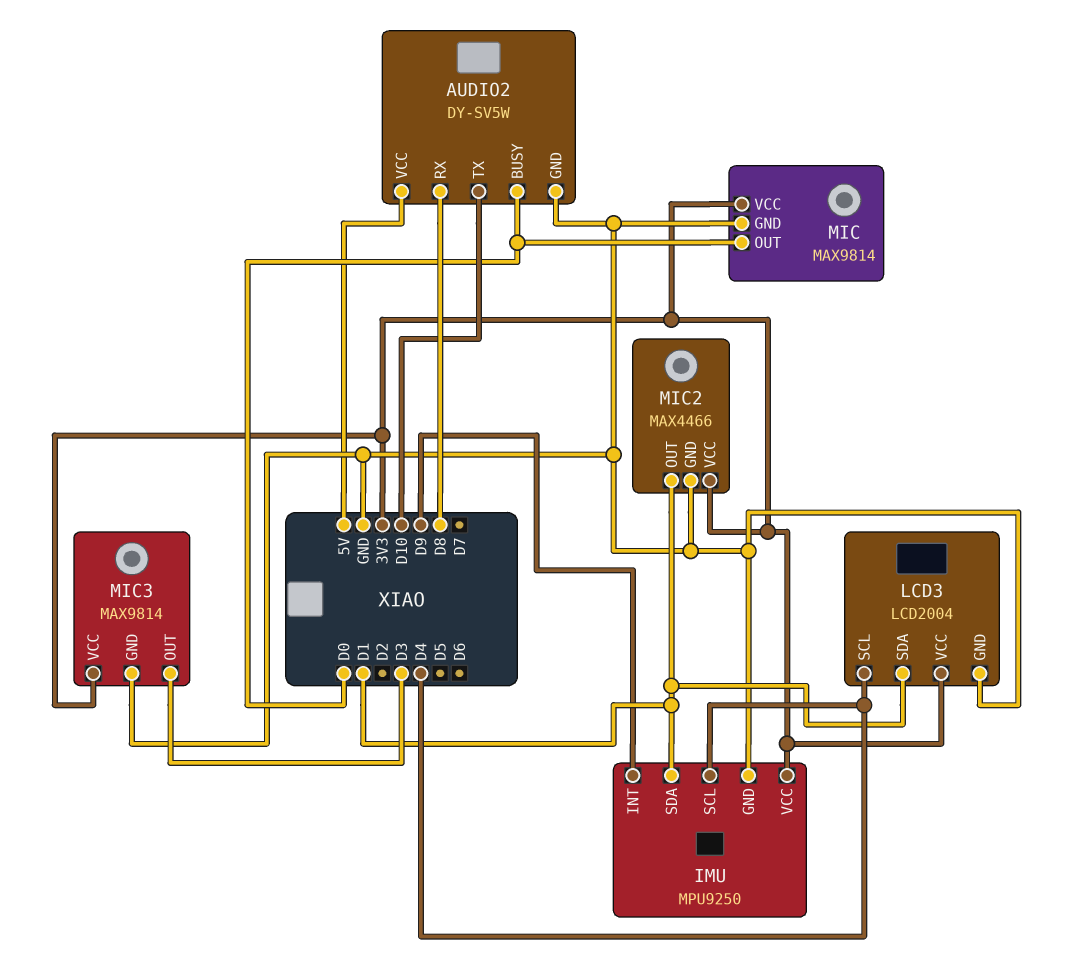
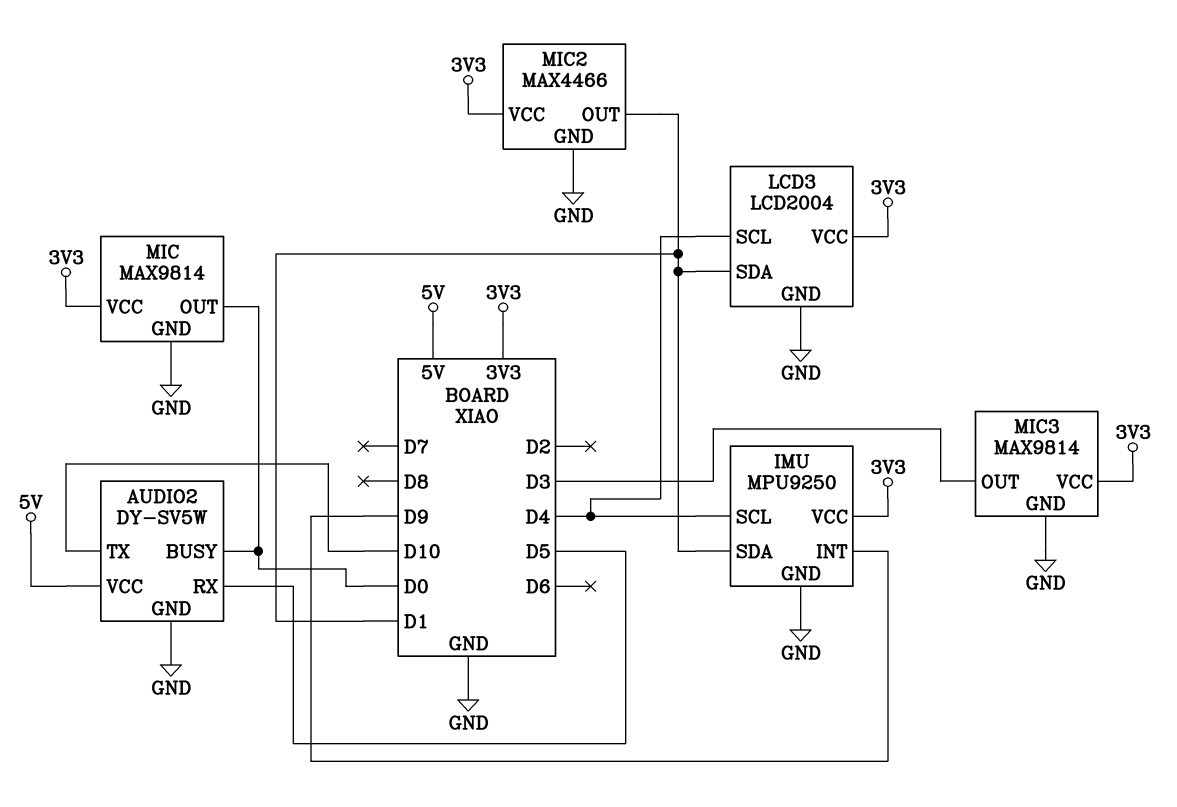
AUDIO2 pin RX: D8 -> D5

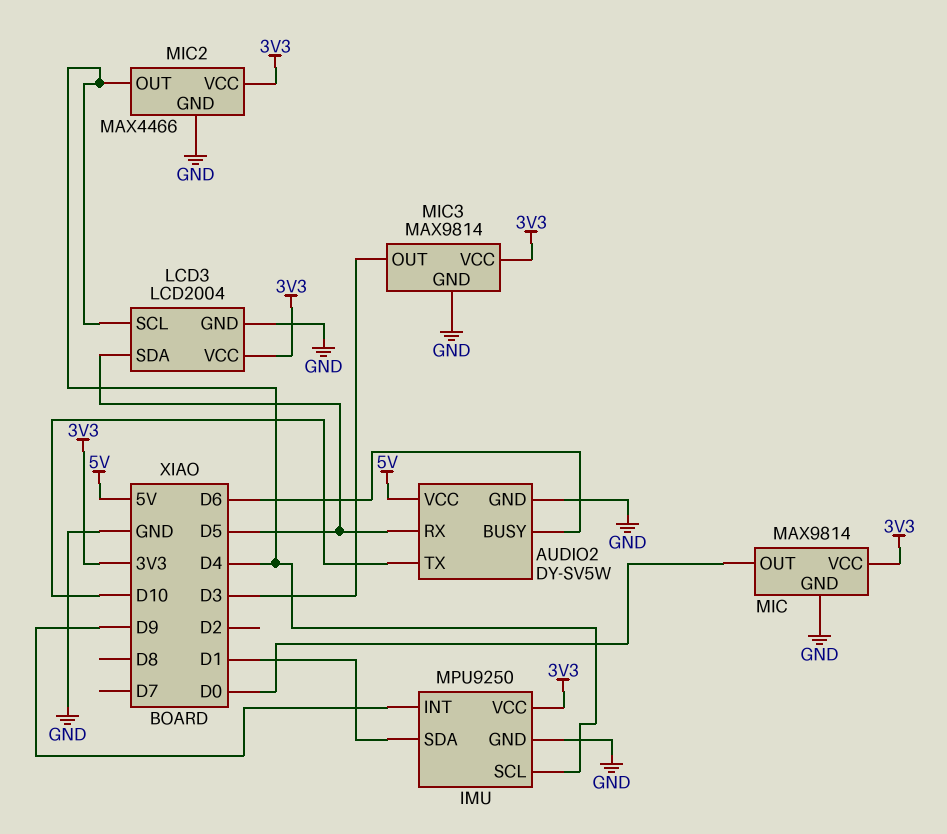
AUDIO2 pin BUSY: D0 -> D6
LCD3 pin SDA: D1 -> D5
MIC2 pin OUT: D1 -> D4

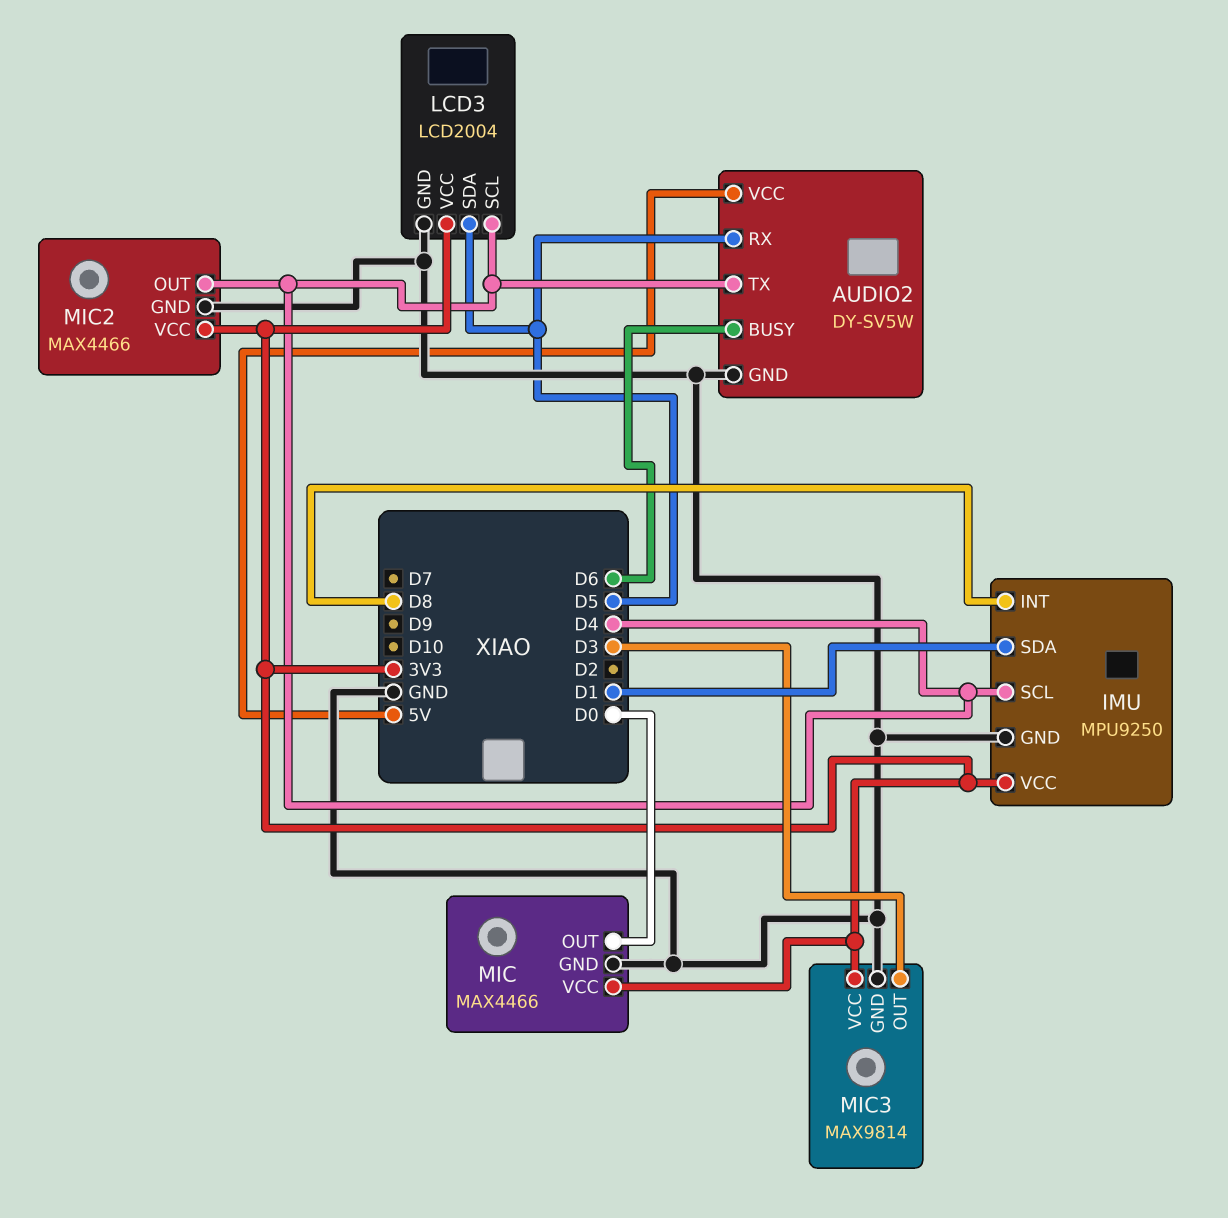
AUDIO2 pin TX: D10 -> D4
IMU pin INT: D9 -> D8
MIC: MAX9814 -> MAX4466

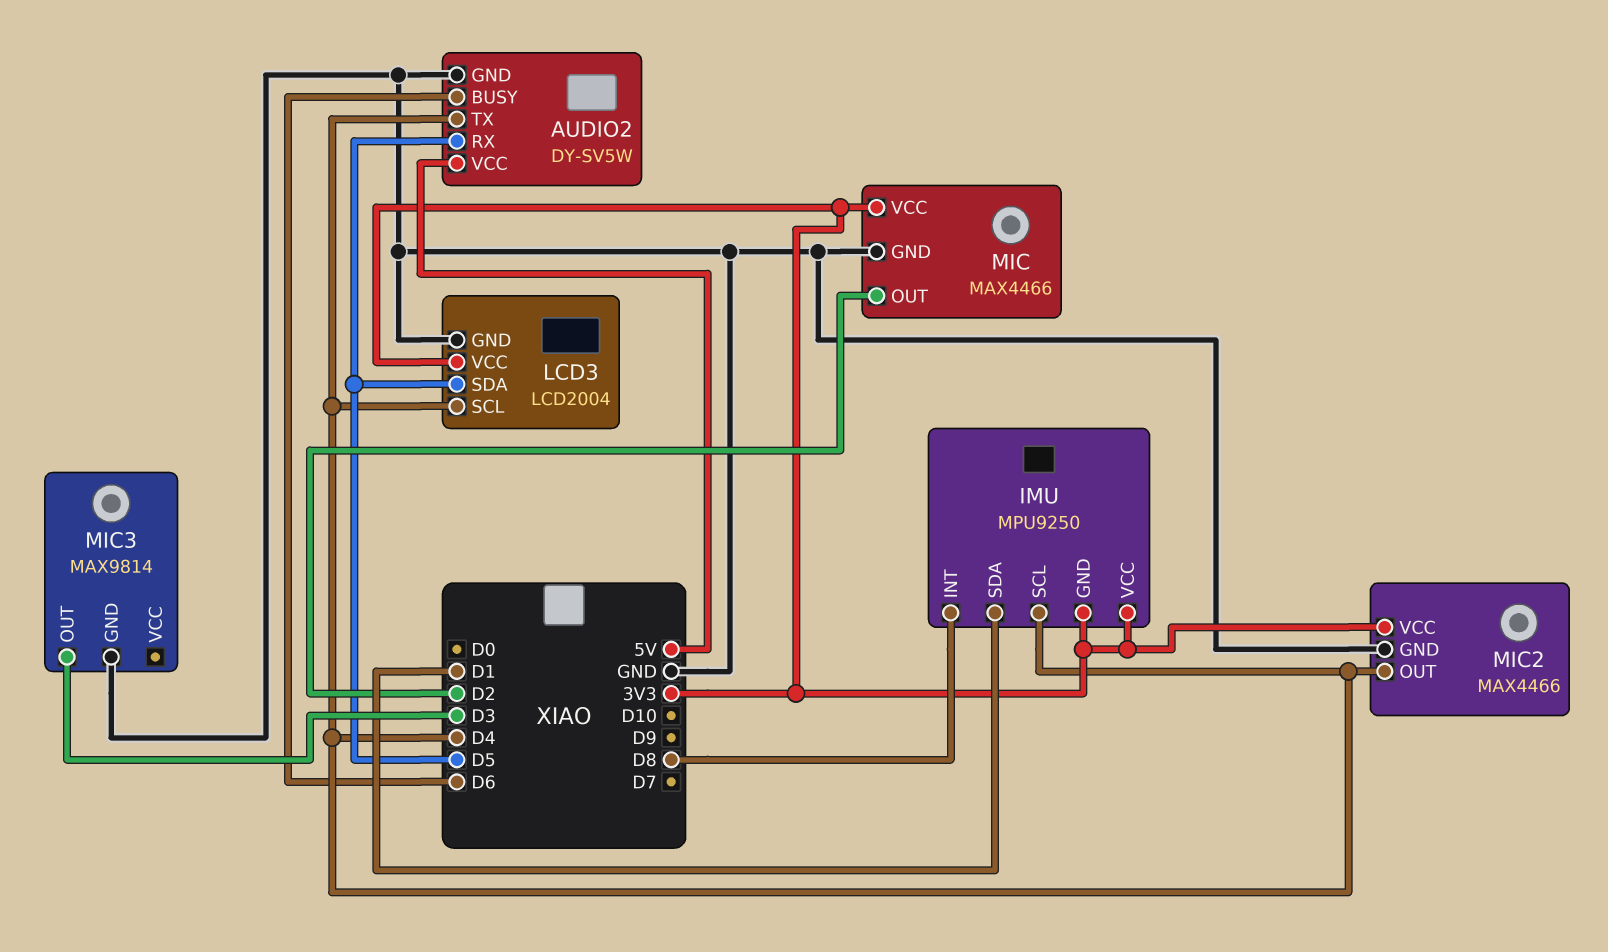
IMU pin GND: GND -> 3V3
MIC pin OUT: D0 -> D2
MIC3 pin VCC: 3V3 -> none

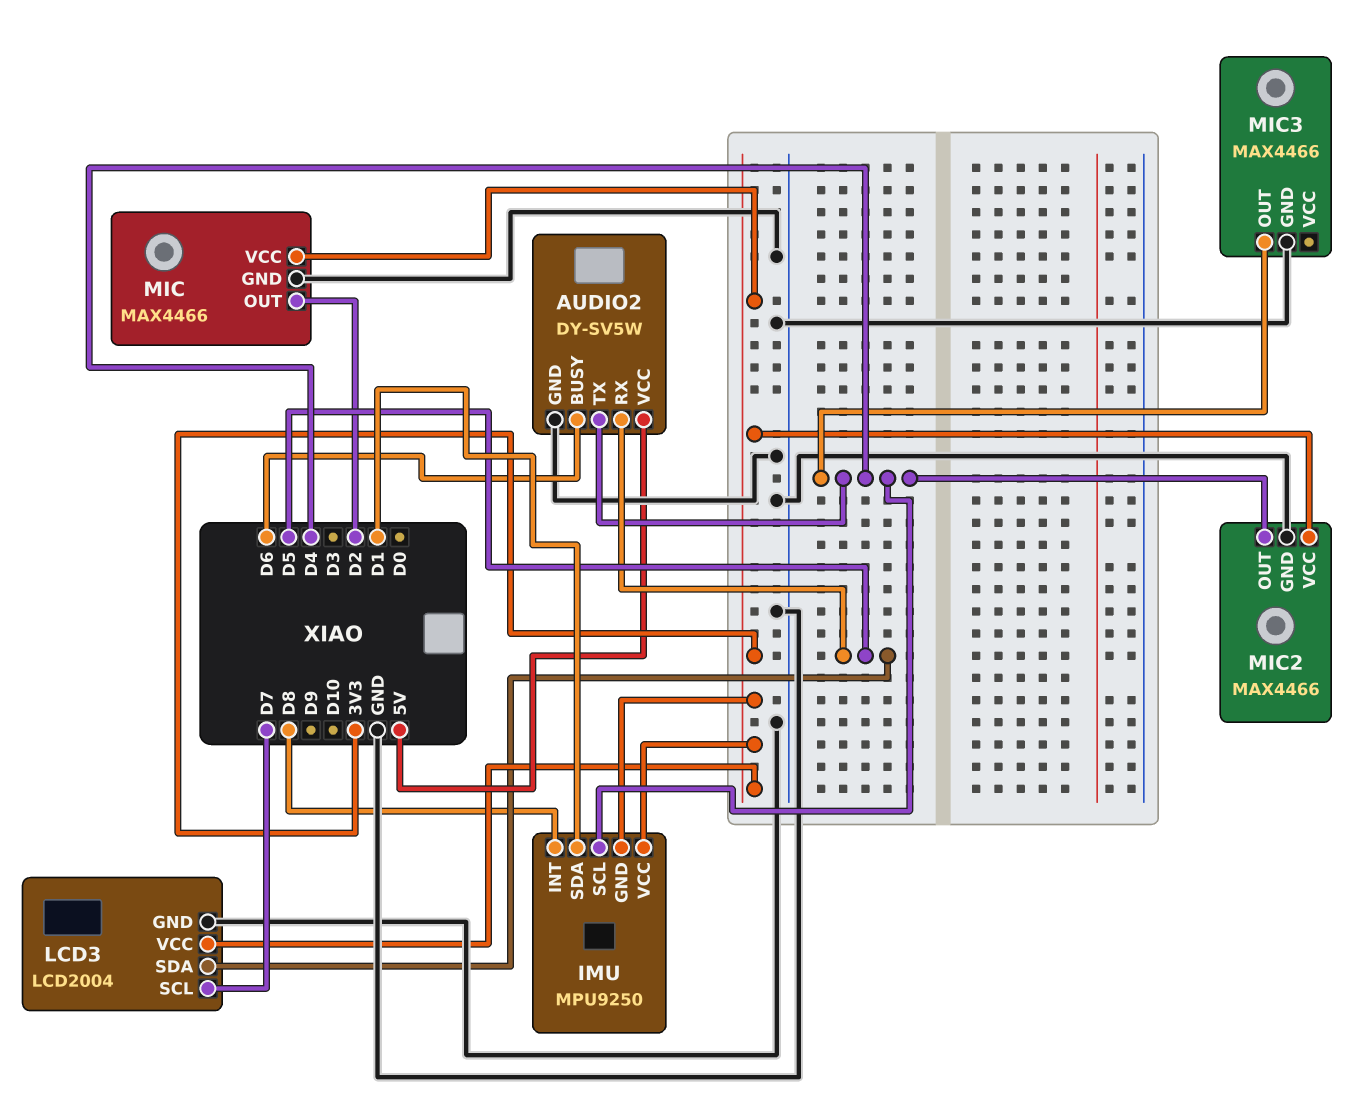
LCD3 pin SCL: D4 -> D7
MIC3: MAX9814 -> MAX4466
MIC3 pin OUT: D3 -> D4

